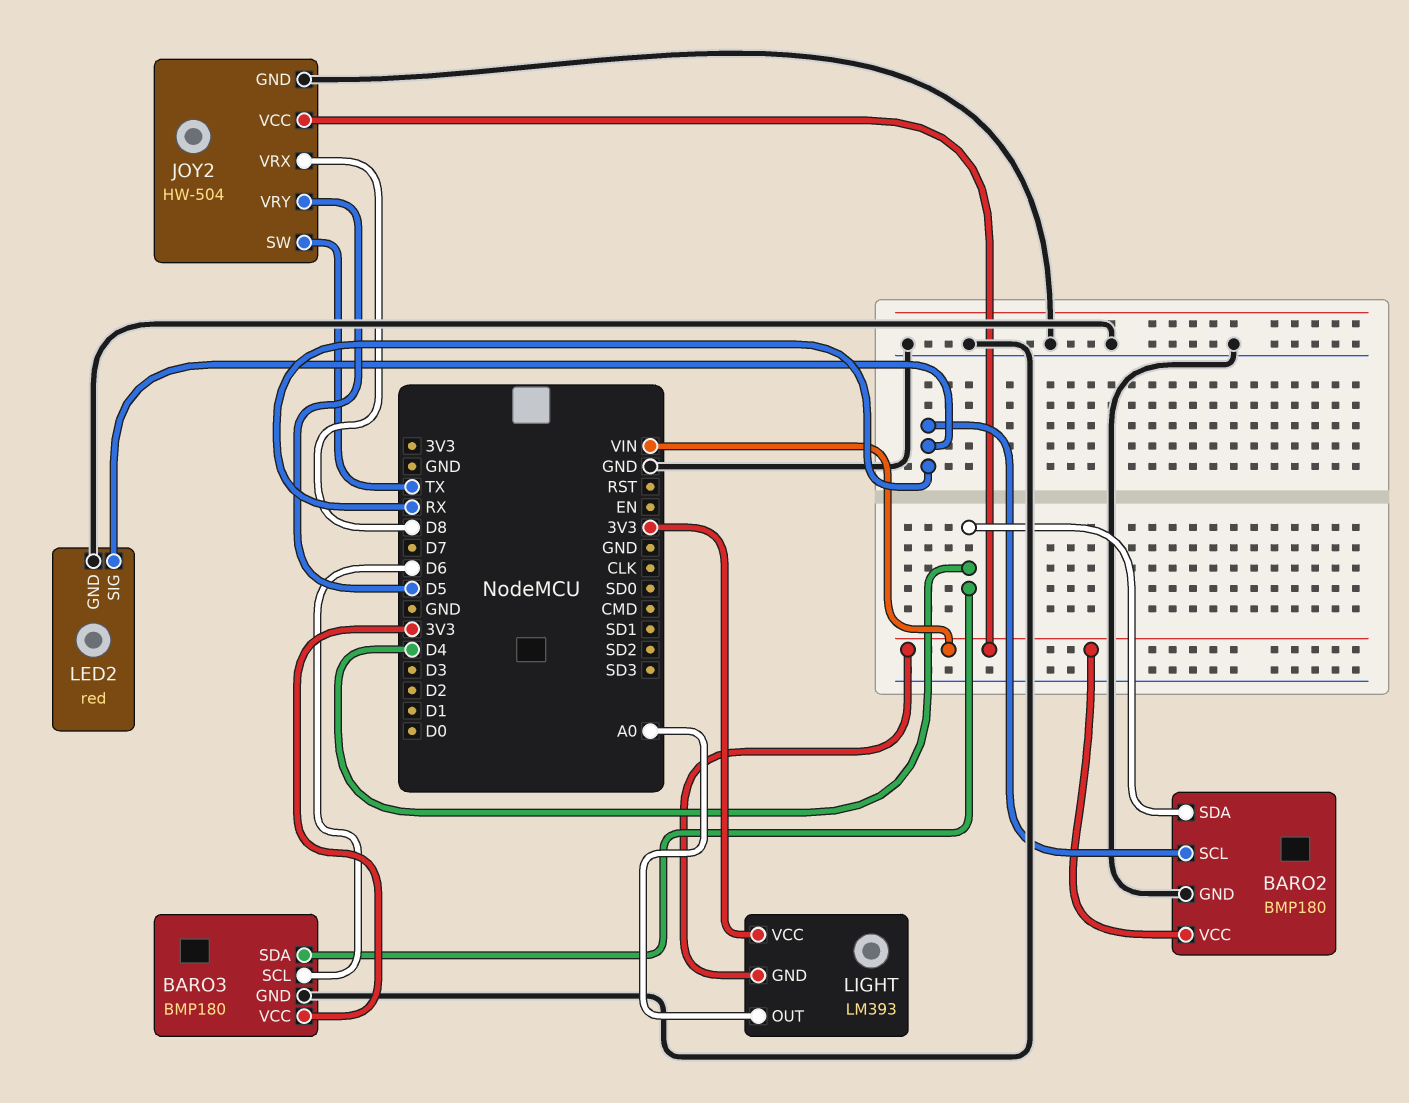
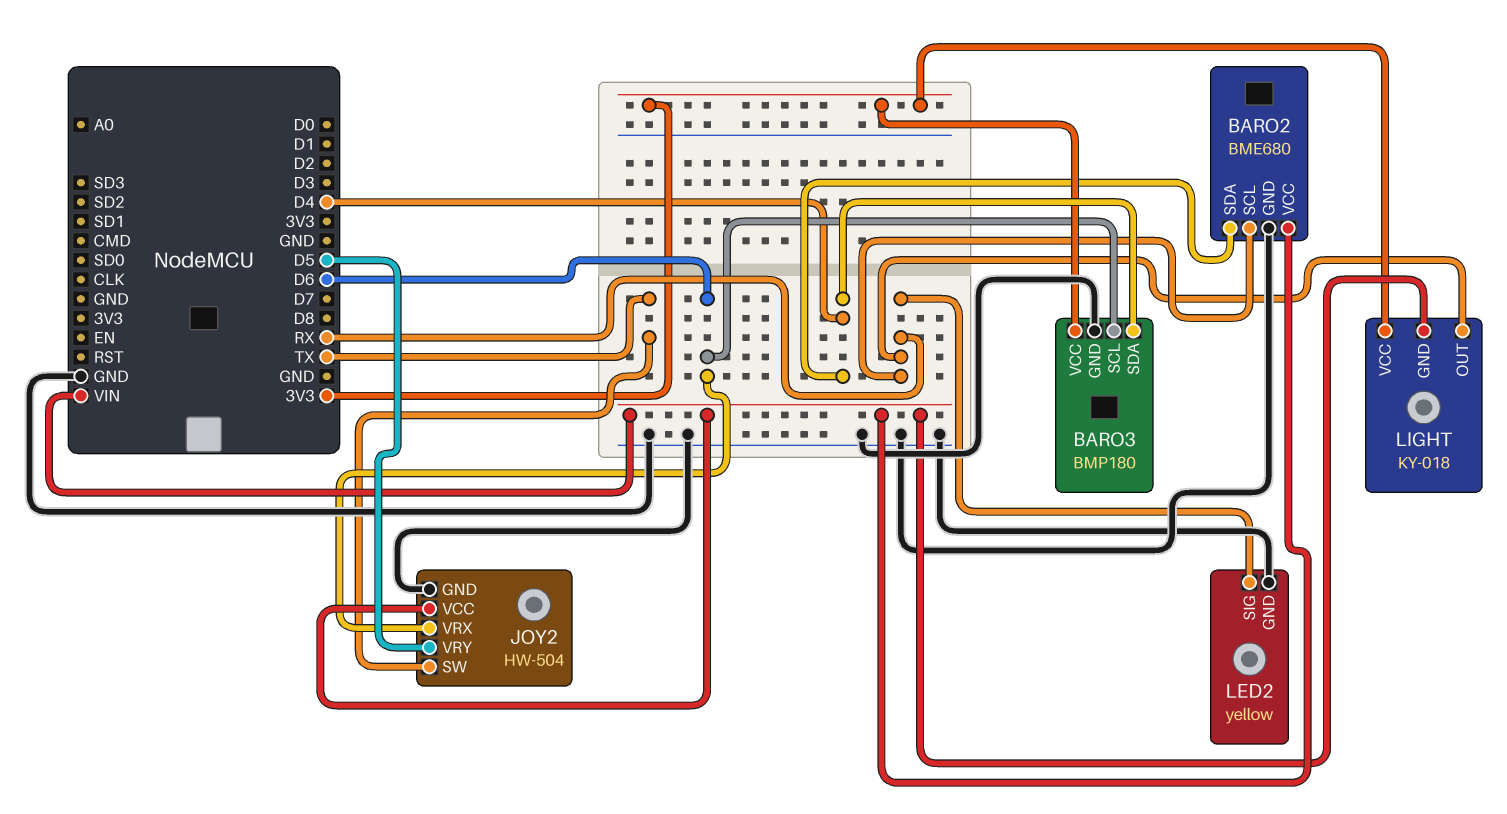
BARO2: BMP180 -> BME680
JOY2 pin VRX: D8 -> D6
LED2: red -> yellow
LIGHT: LM393 -> KY-018
LIGHT pin OUT: A0 -> RX

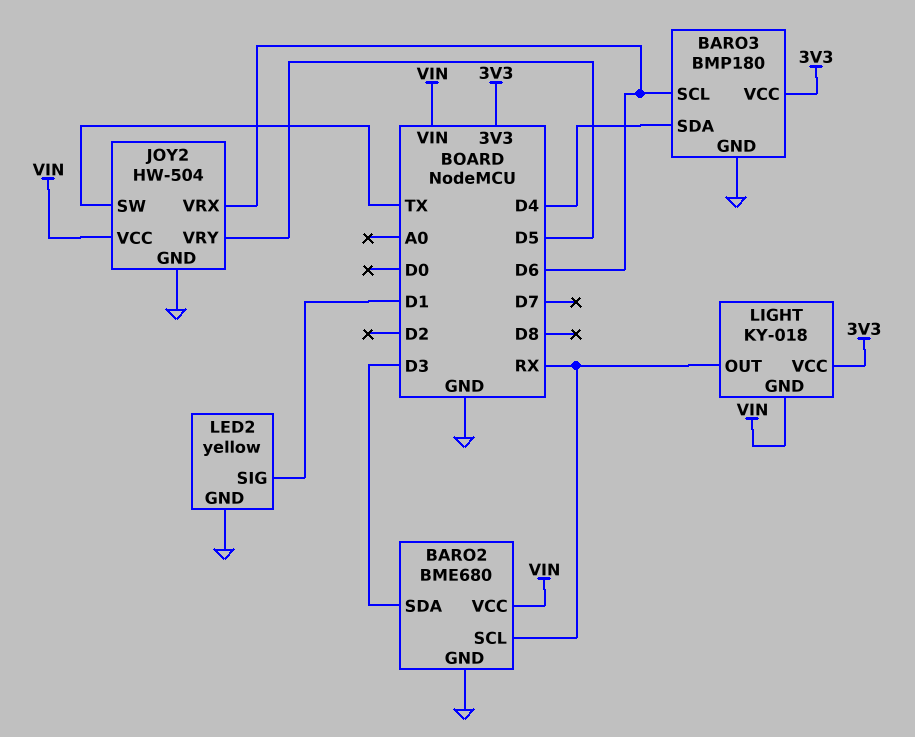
BARO2 pin SDA: D4 -> D3
LED2 pin SIG: RX -> D1

